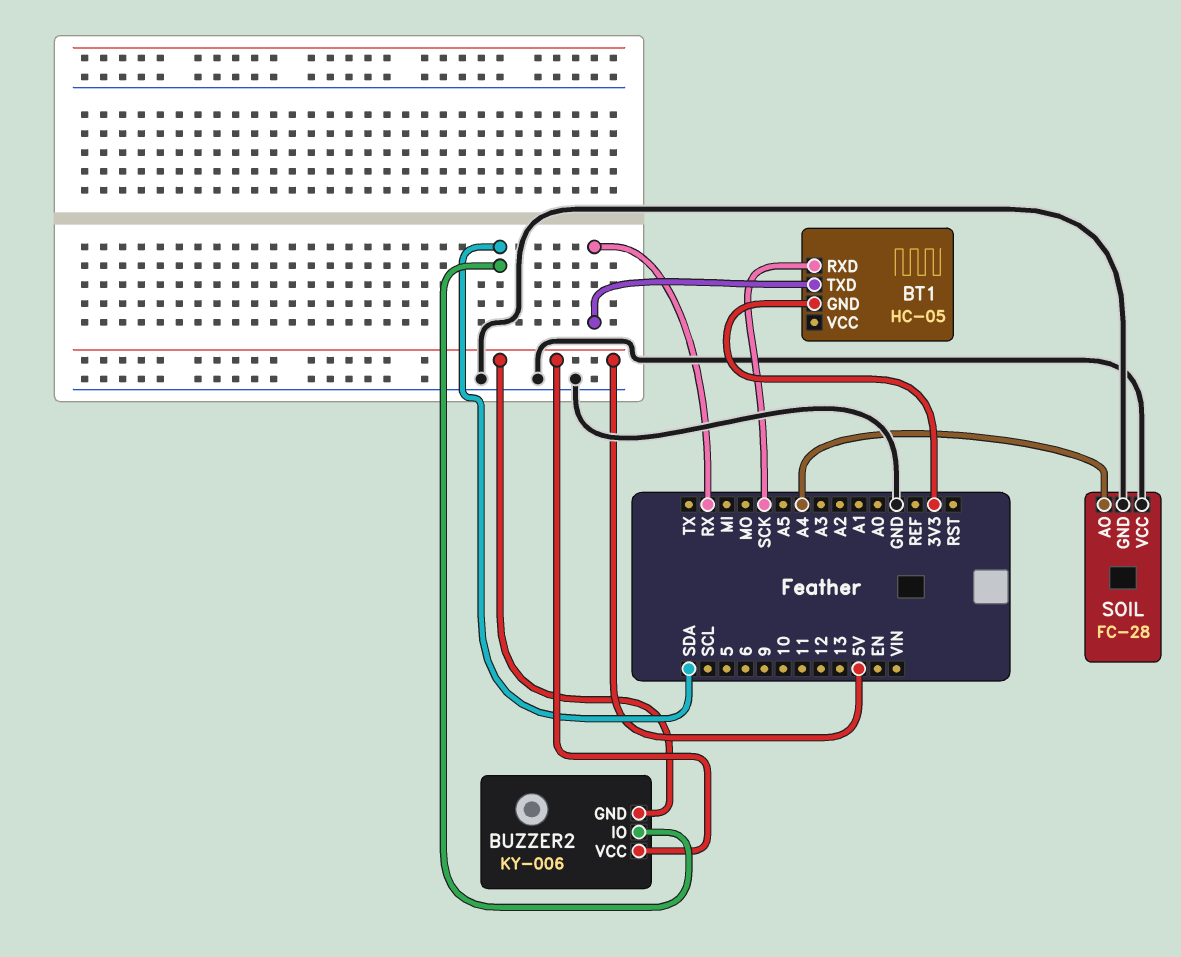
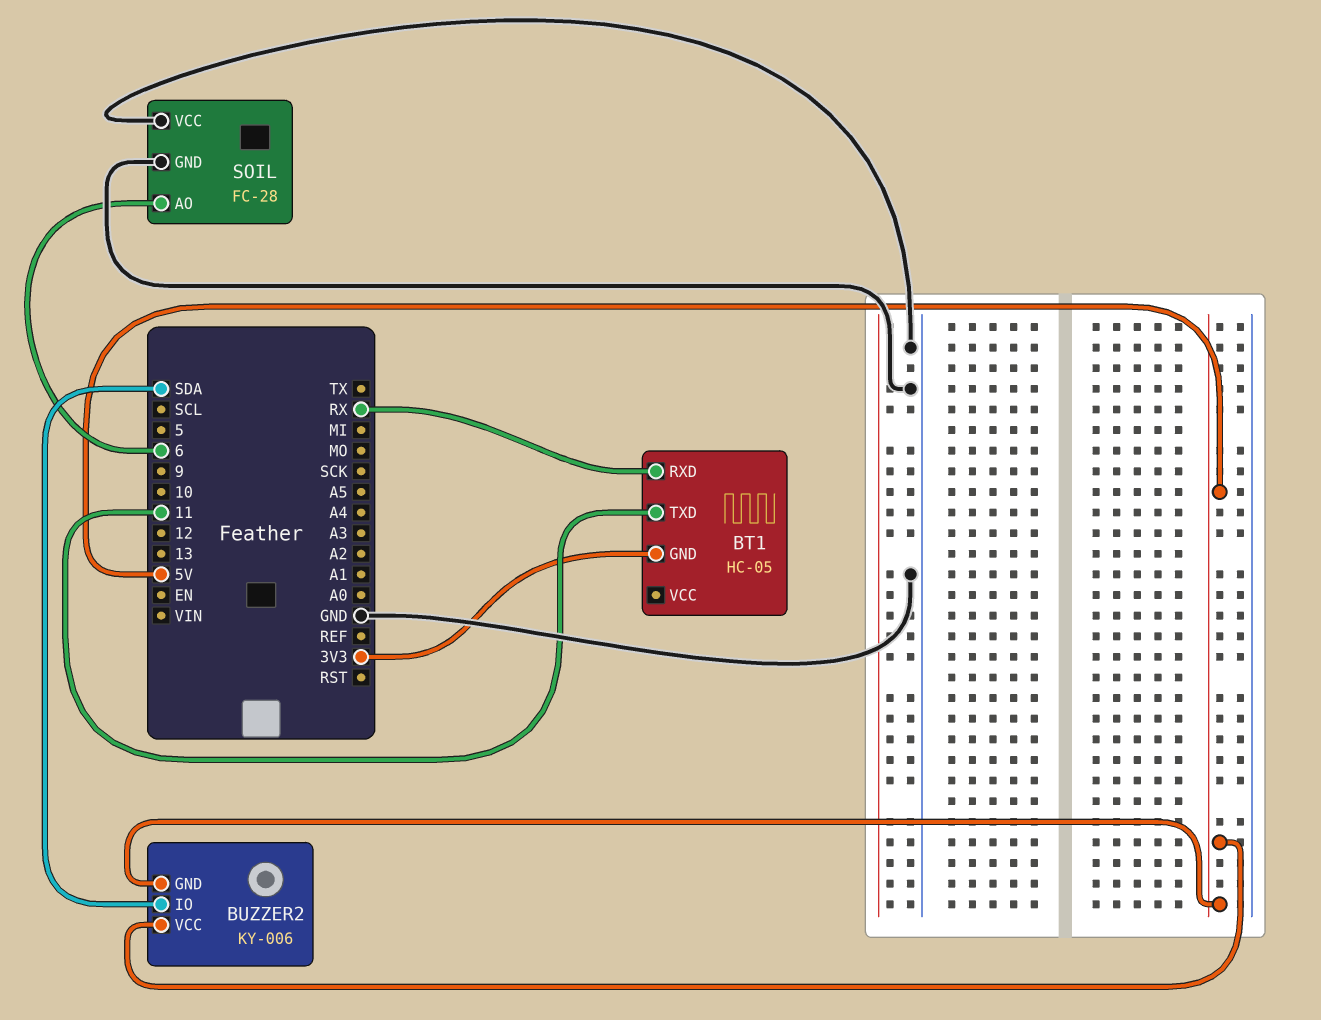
BT1 pin RXD: SCK -> RX
BT1 pin TXD: RX -> 11
SOIL pin AO: A4 -> 6

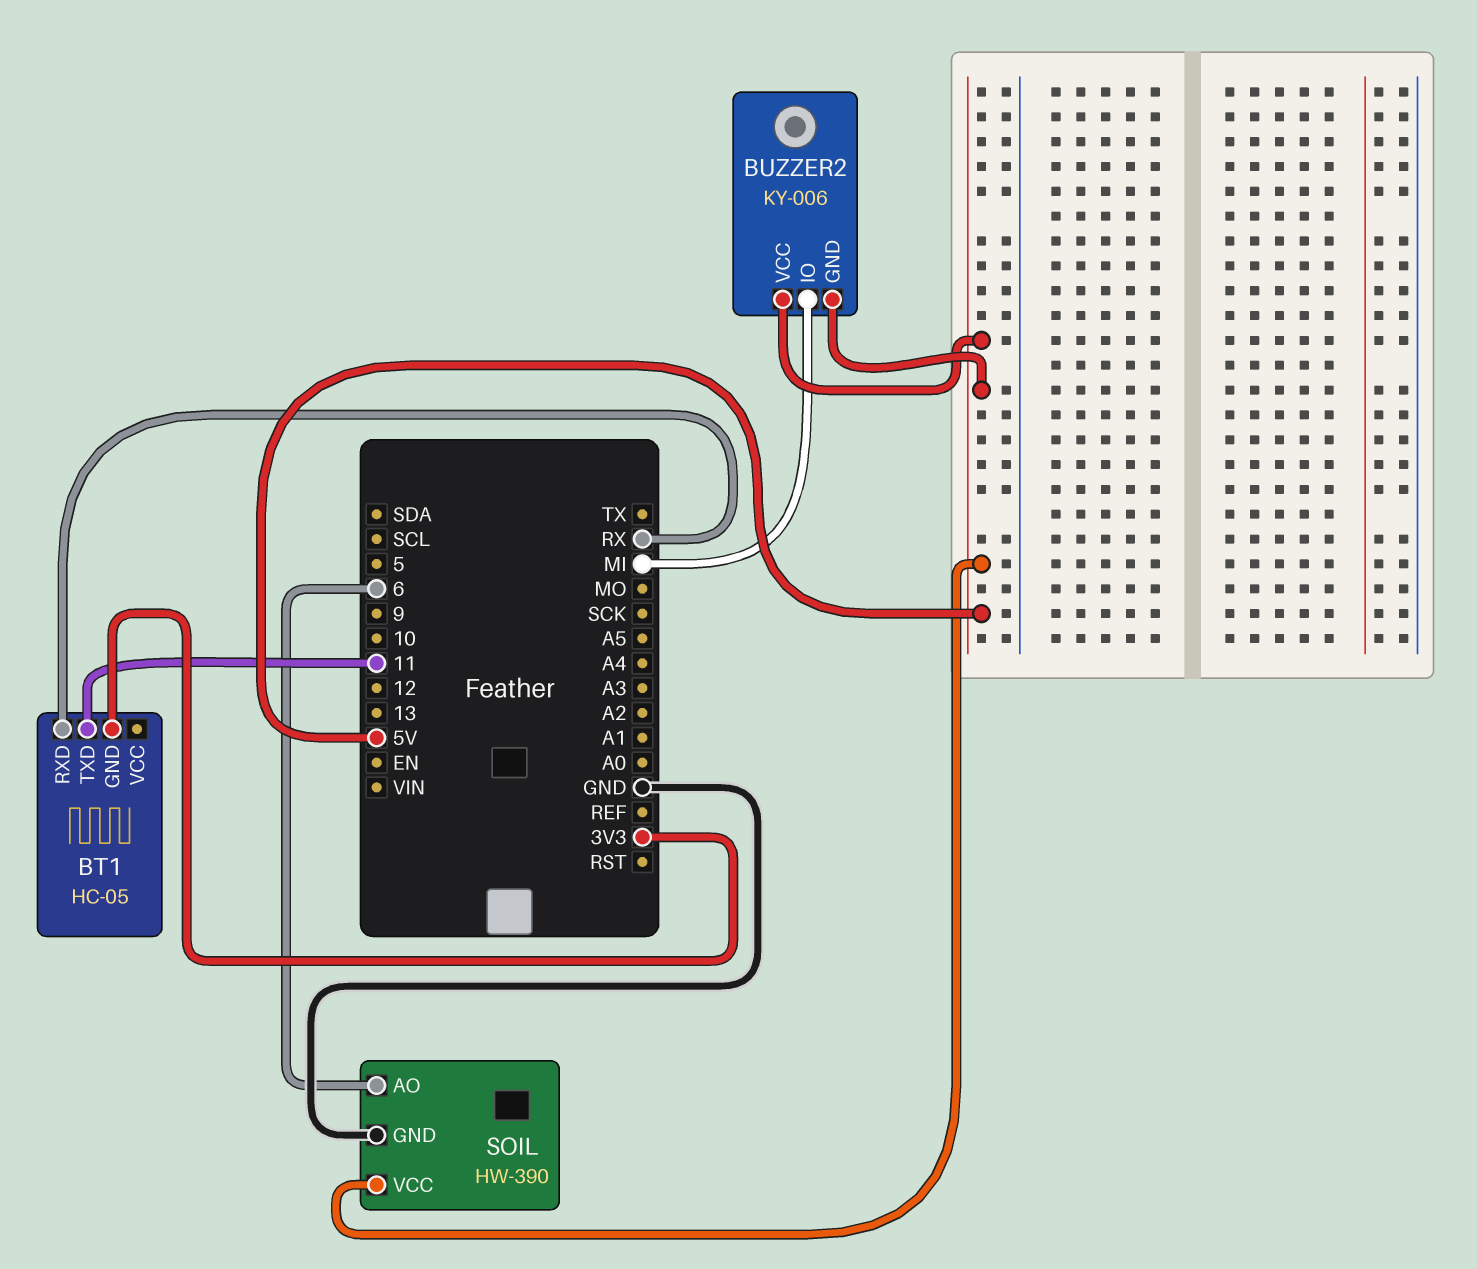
BUZZER2 pin IO: SDA -> MI
SOIL: FC-28 -> HW-390
SOIL pin VCC: GND -> 5V

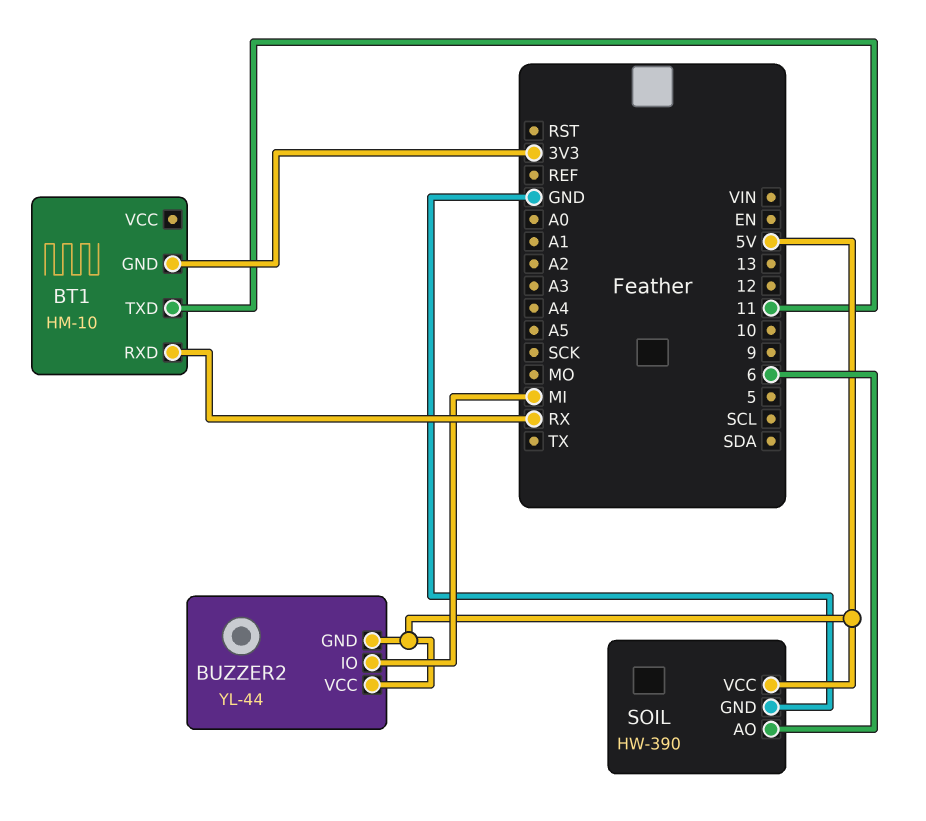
BT1: HC-05 -> HM-10
BUZZER2: KY-006 -> YL-44

